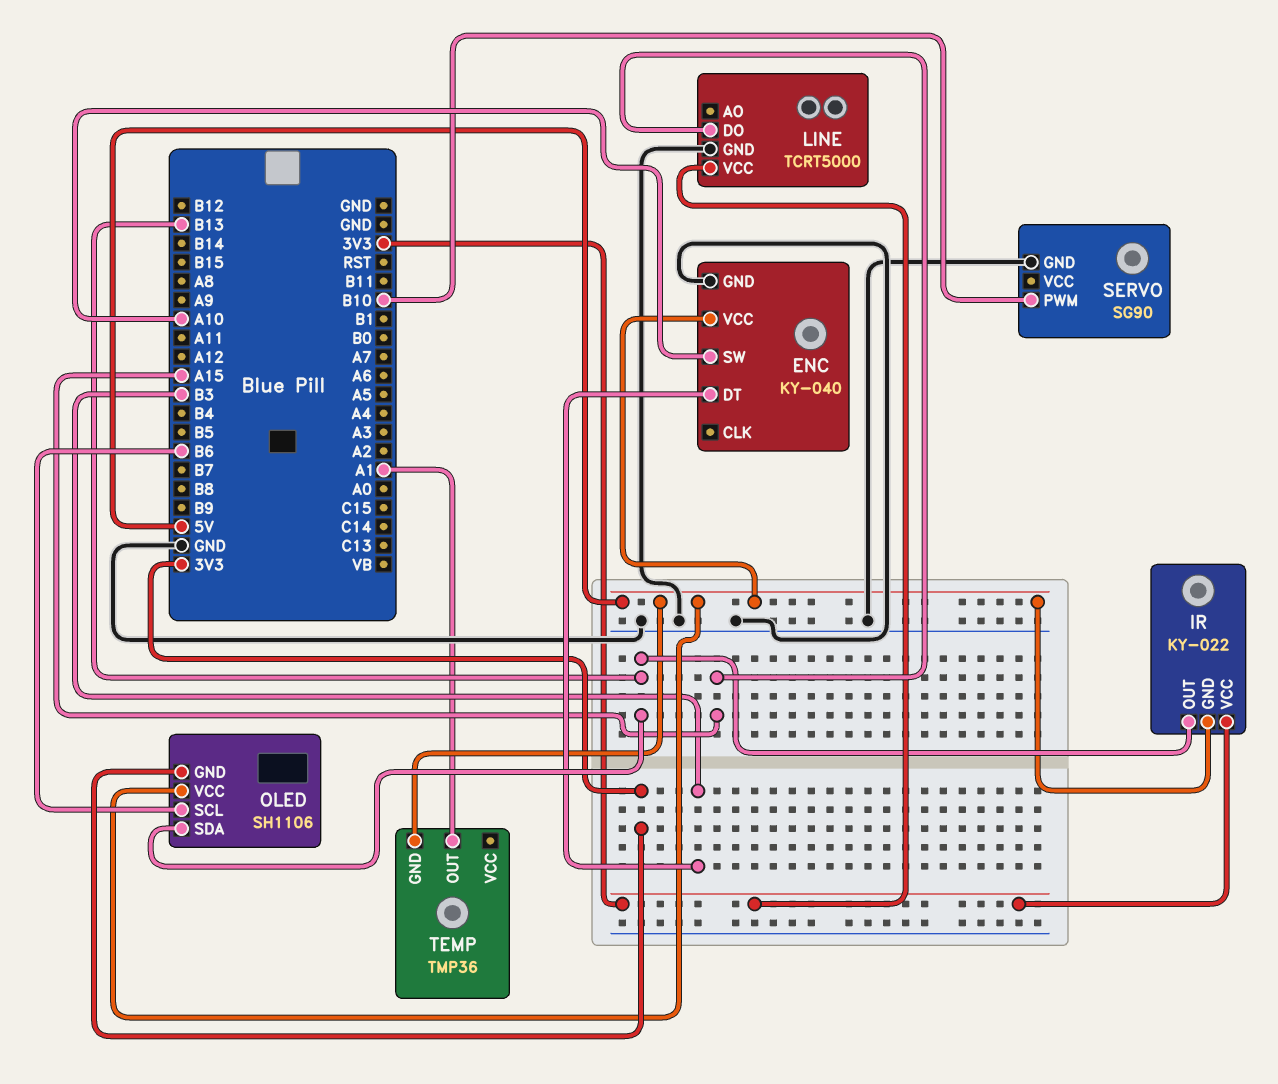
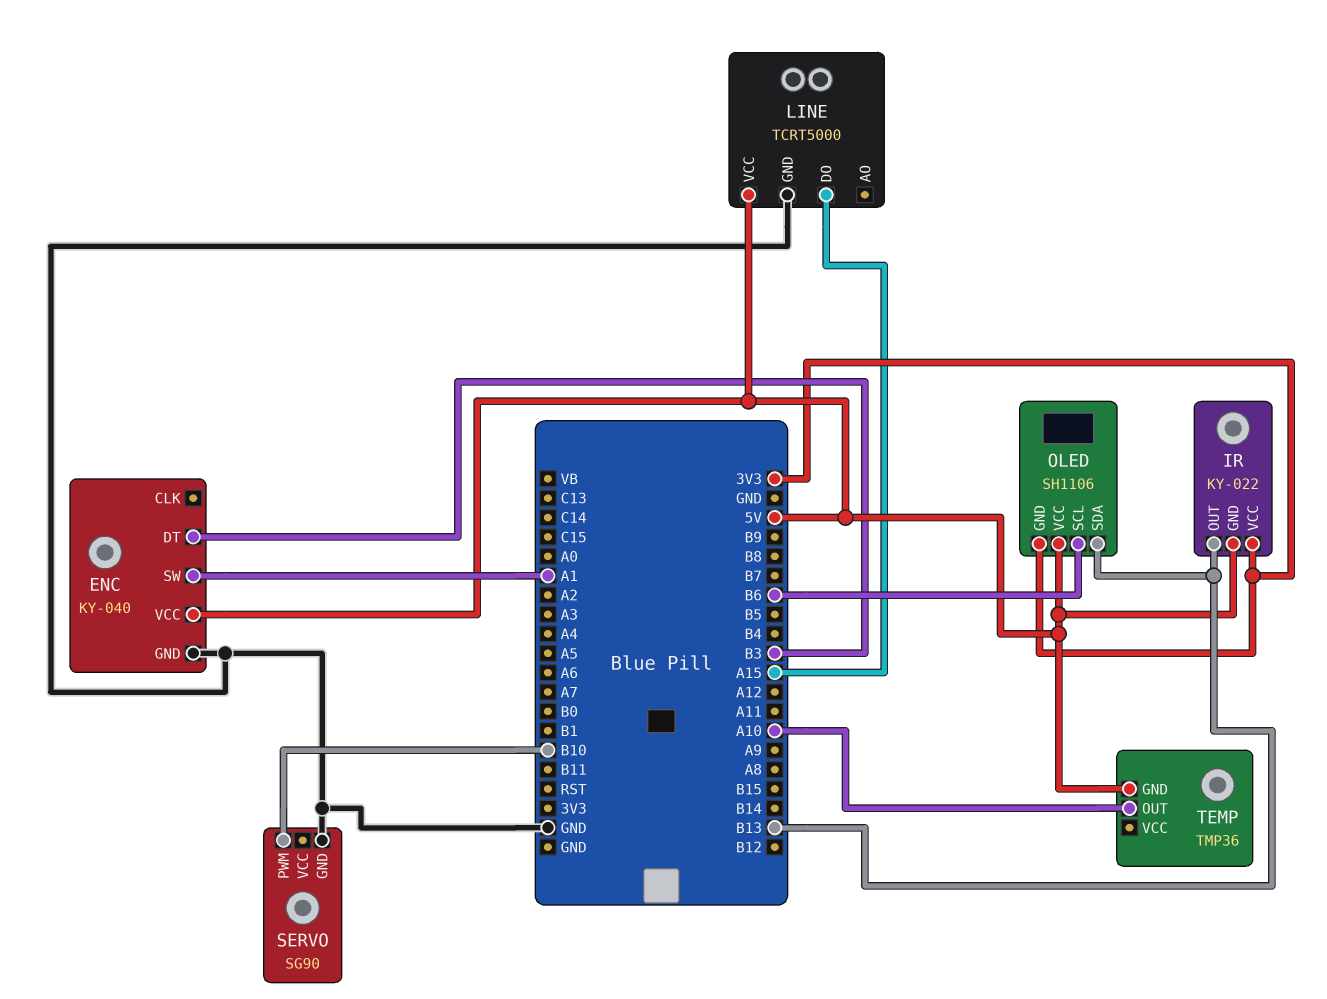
ENC pin SW: A10 -> A1
LINE pin VCC: 3V3 -> 5V
TEMP pin OUT: A1 -> A10

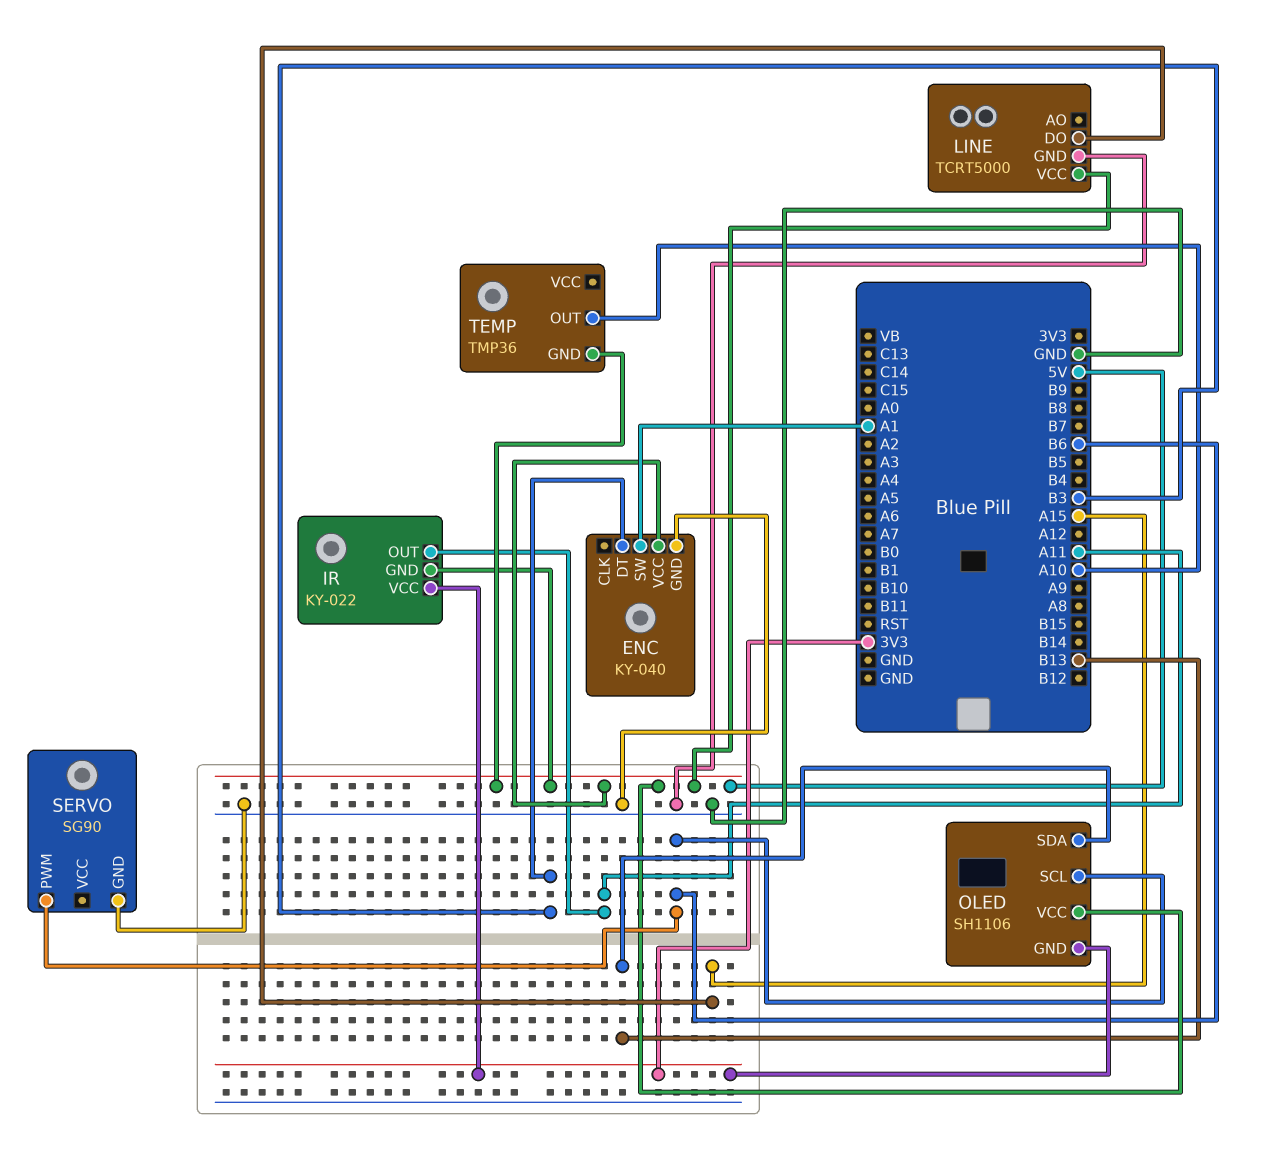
IR pin OUT: B13 -> A11
SERVO pin PWM: B10 -> B6

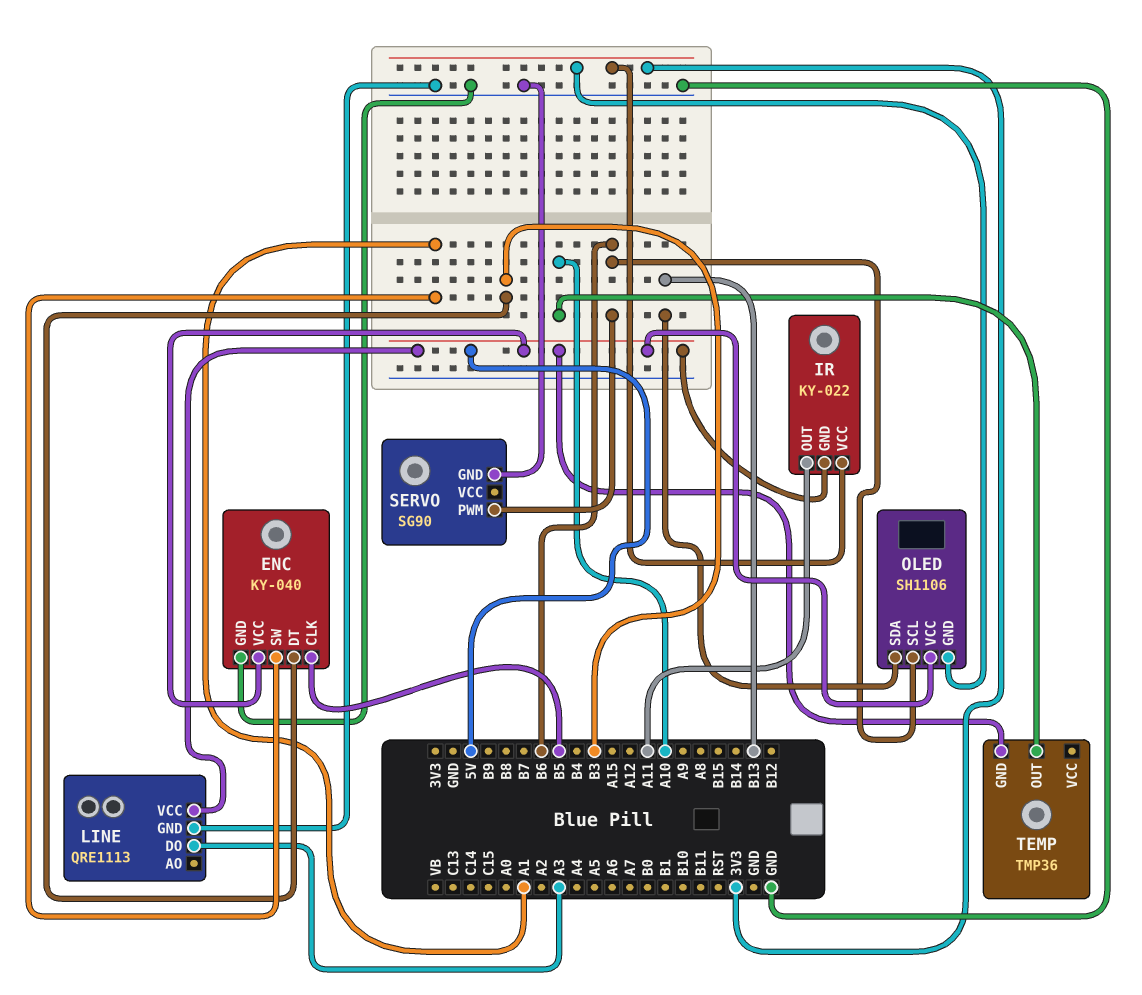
ENC pin CLK: none -> B5
LINE: TCRT5000 -> QRE1113
LINE pin DO: A15 -> A3

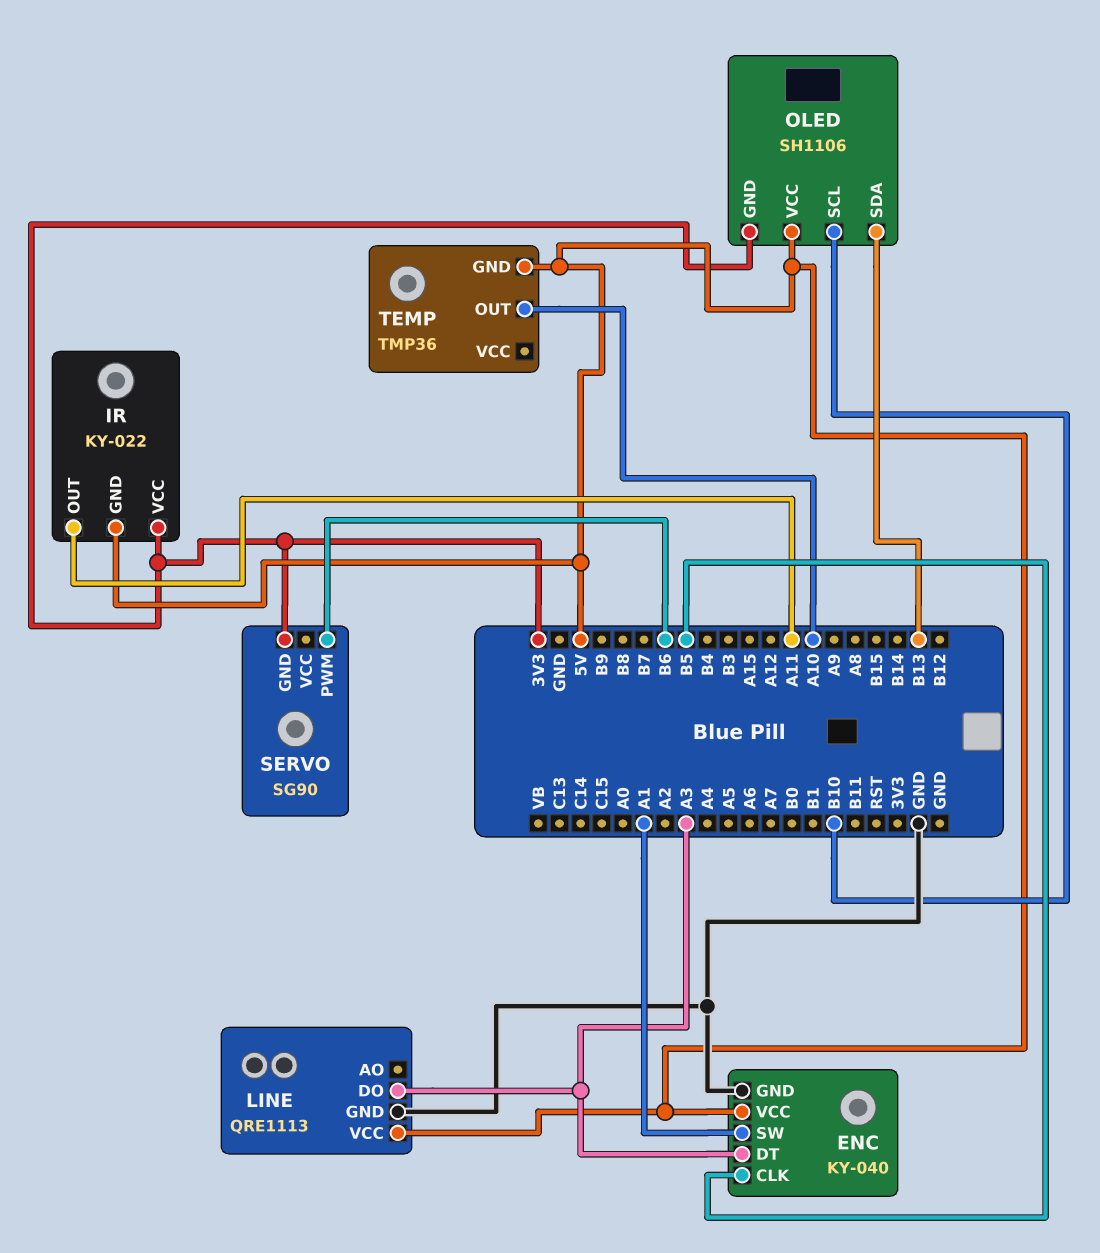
ENC pin DT: B3 -> A3
OLED pin SCL: B6 -> B10
SERVO pin GND: GND -> 3V3

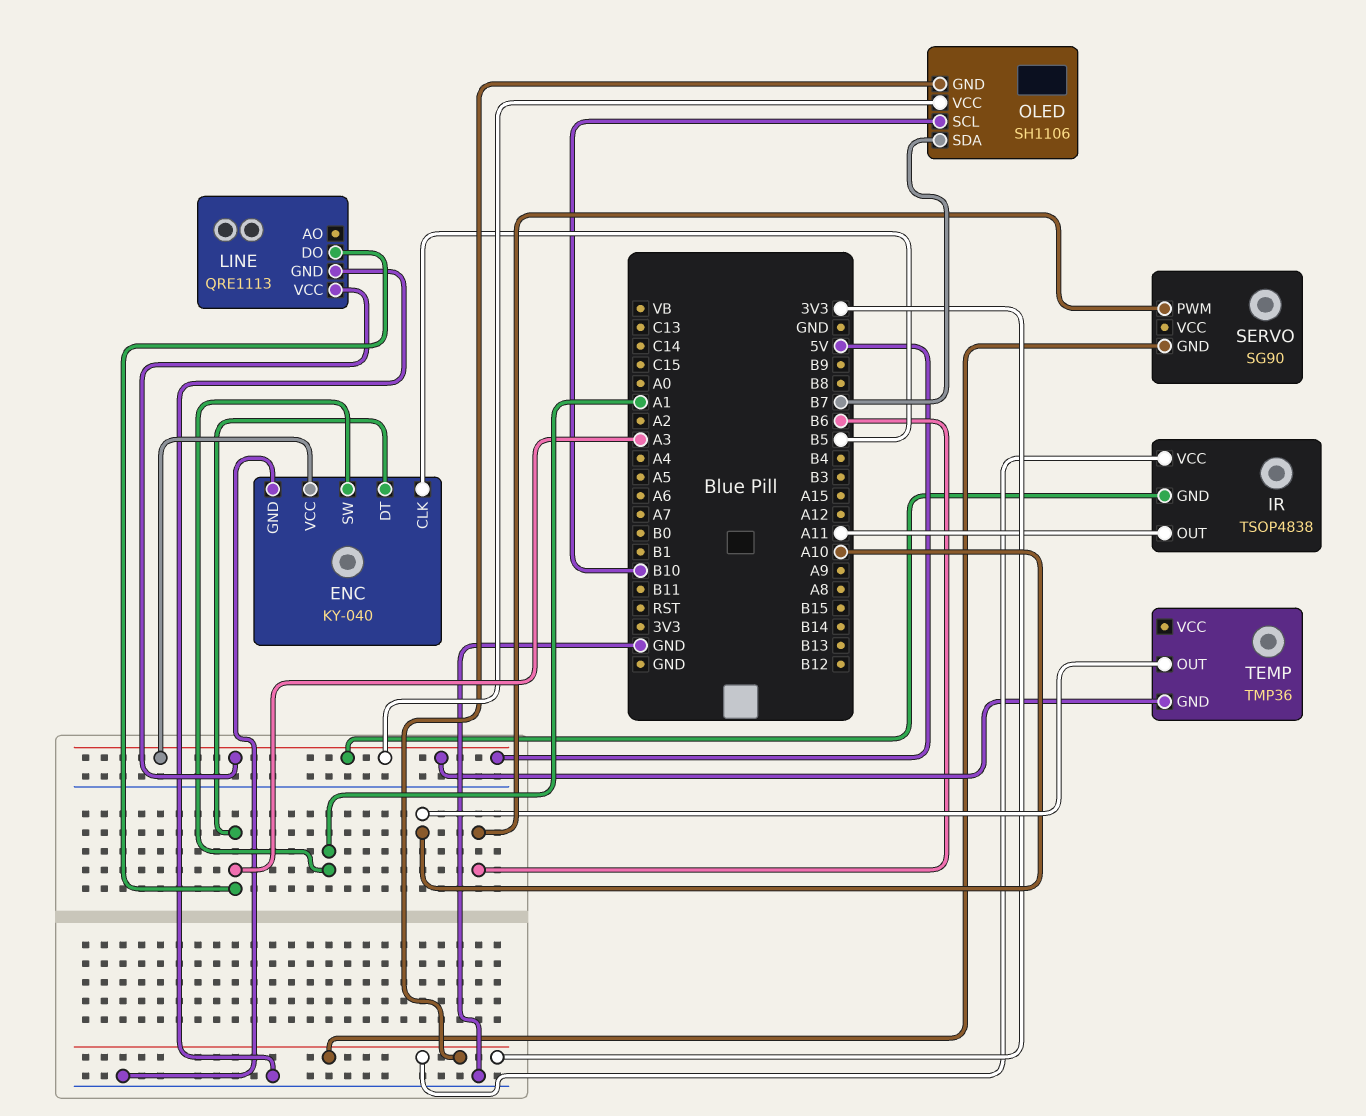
IR: KY-022 -> TSOP4838
OLED pin SDA: B13 -> B7

